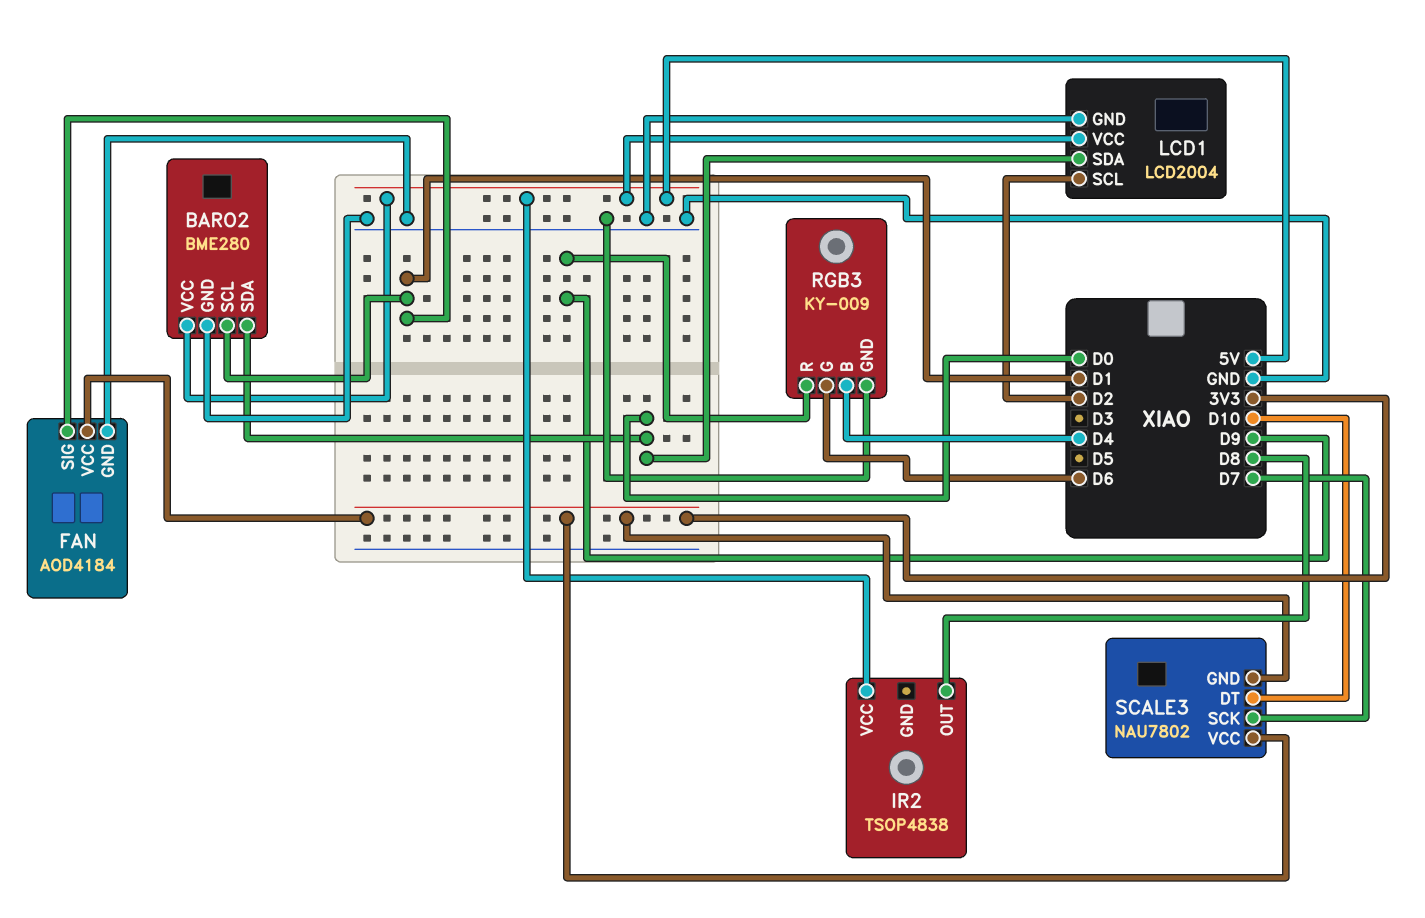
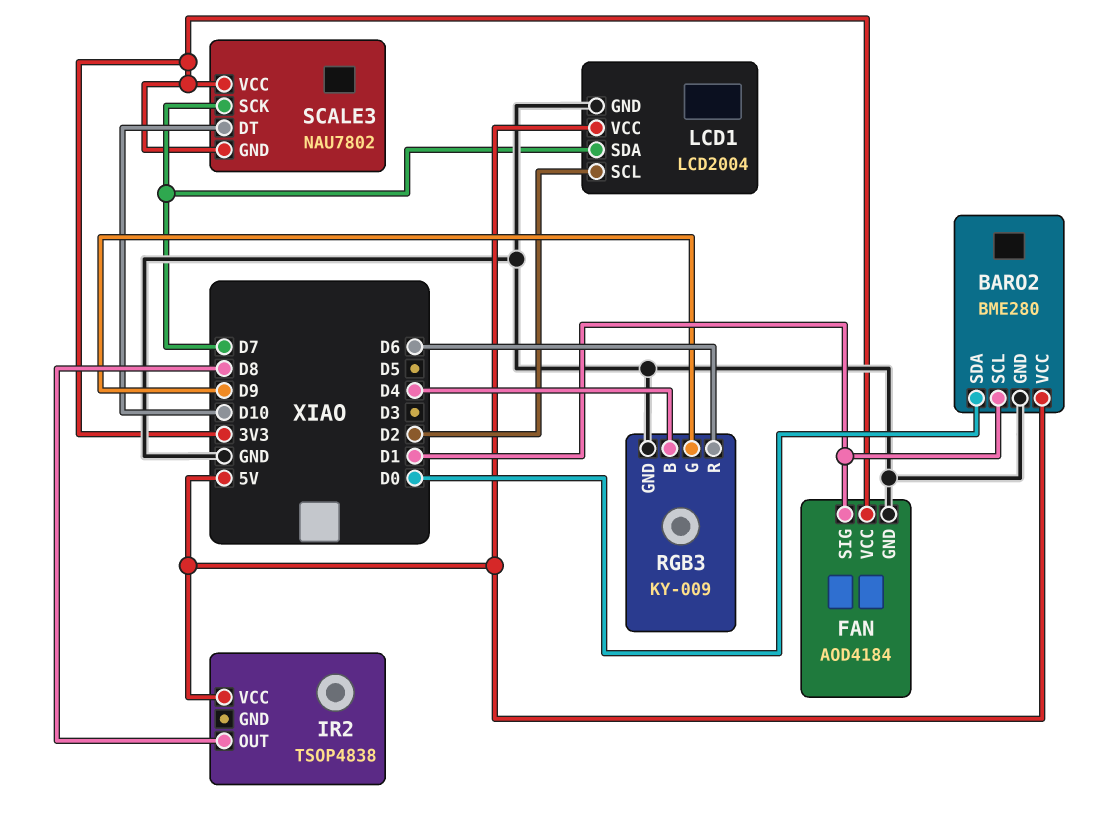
LCD1 pin SDA: D0 -> D7
RGB3 pin G: D6 -> D9
RGB3 pin R: D9 -> D6

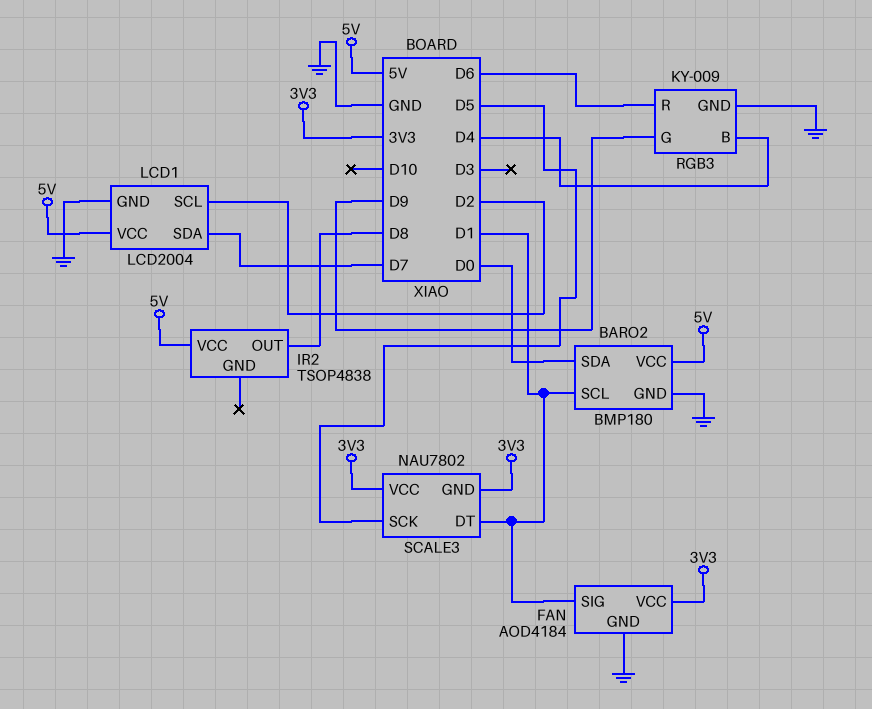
BARO2: BME280 -> BMP180
SCALE3 pin DT: D10 -> D1
SCALE3 pin SCK: D7 -> D5

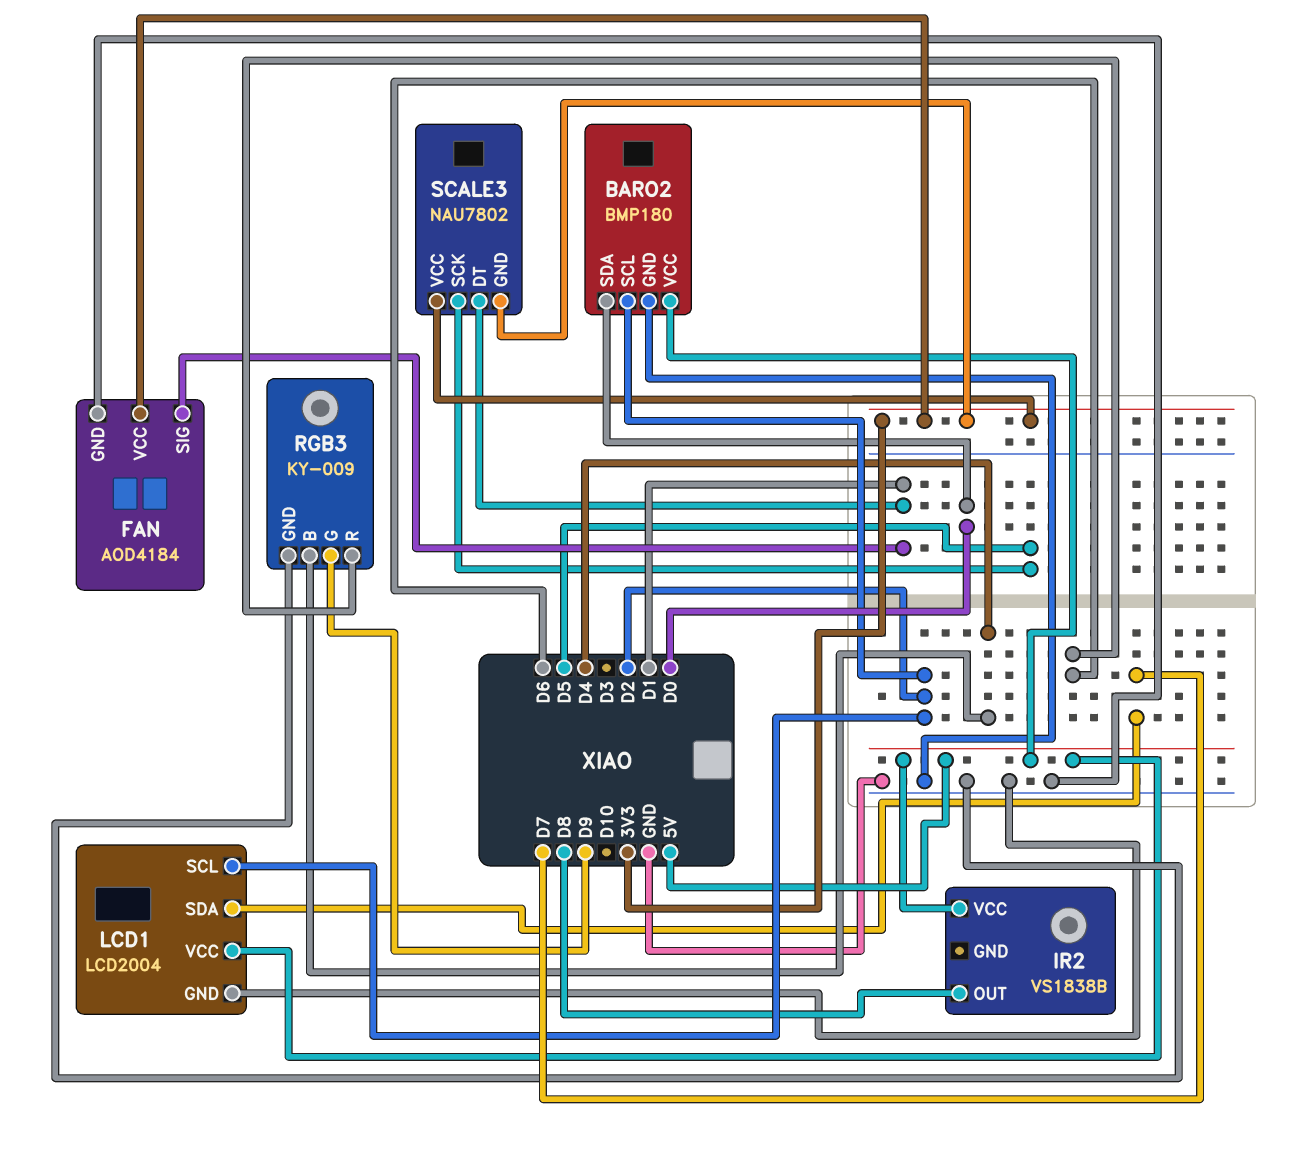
BARO2 pin SCL: D1 -> D2
IR2: TSOP4838 -> VS1838B

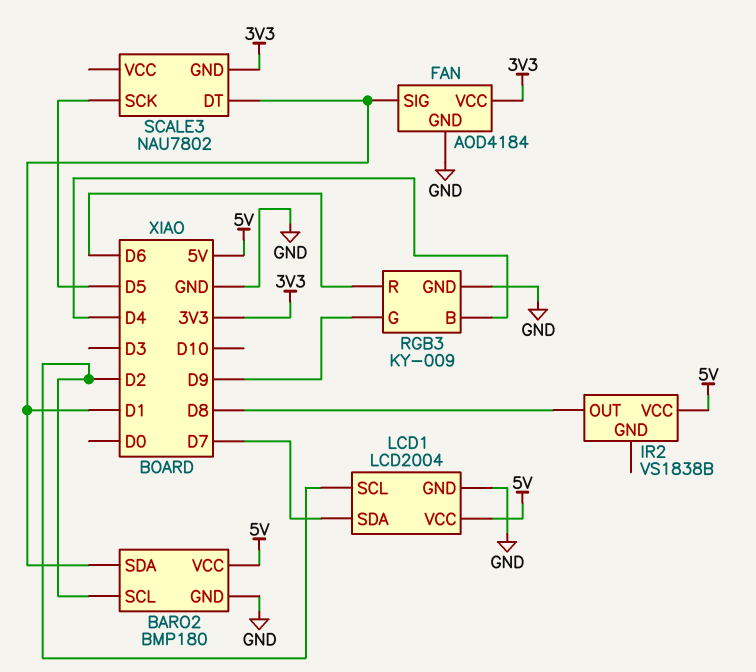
BARO2 pin SDA: D0 -> D1
SCALE3 pin VCC: 3V3 -> none

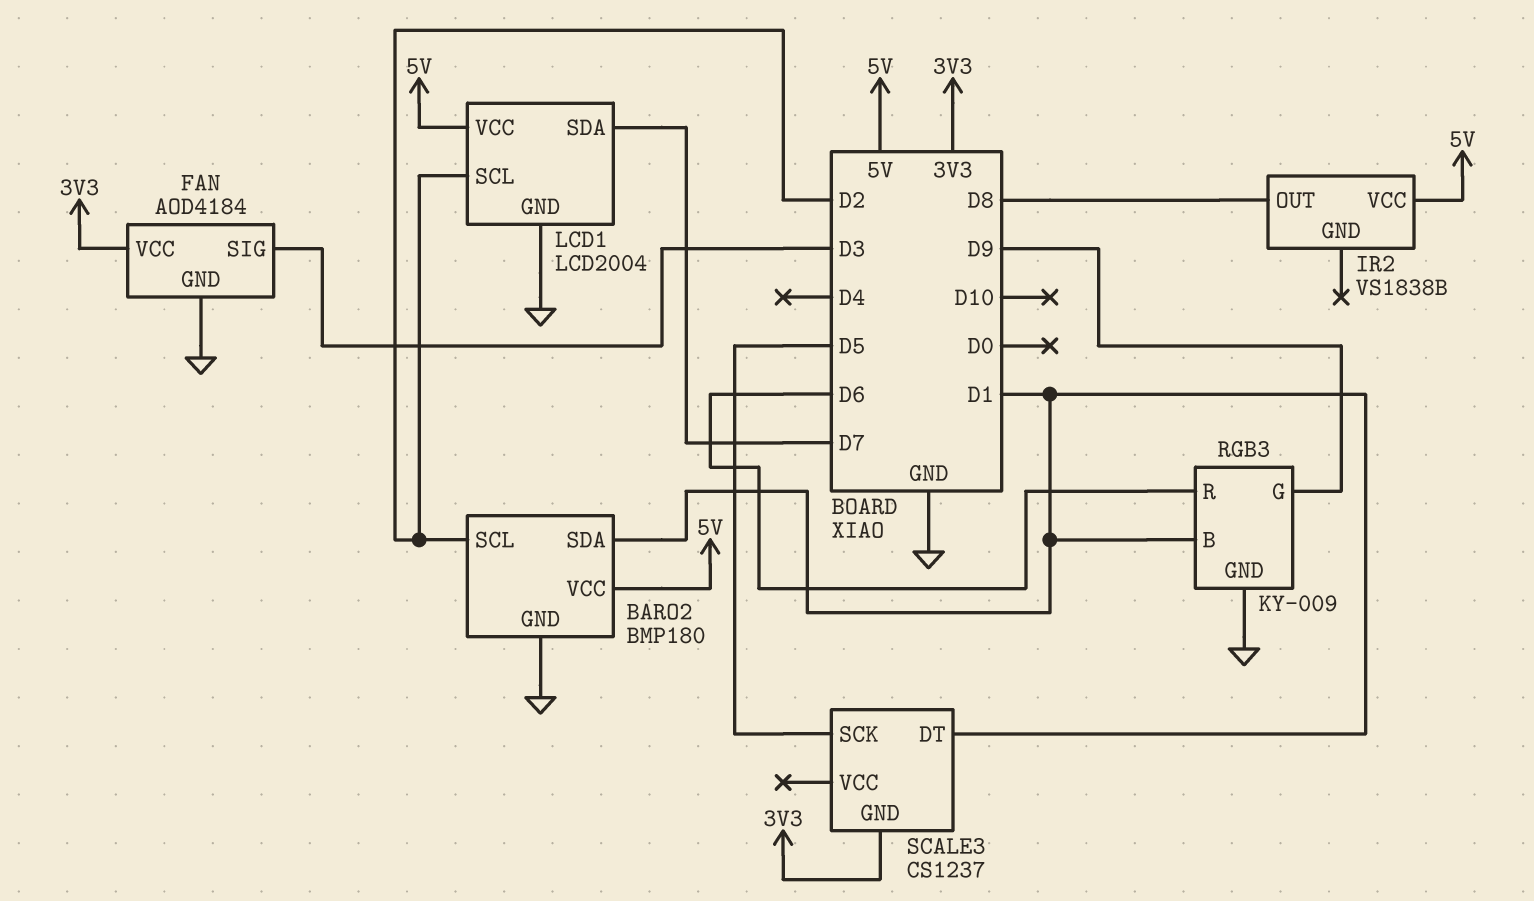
FAN pin SIG: D1 -> D3
RGB3 pin B: D4 -> D1
SCALE3: NAU7802 -> CS1237

